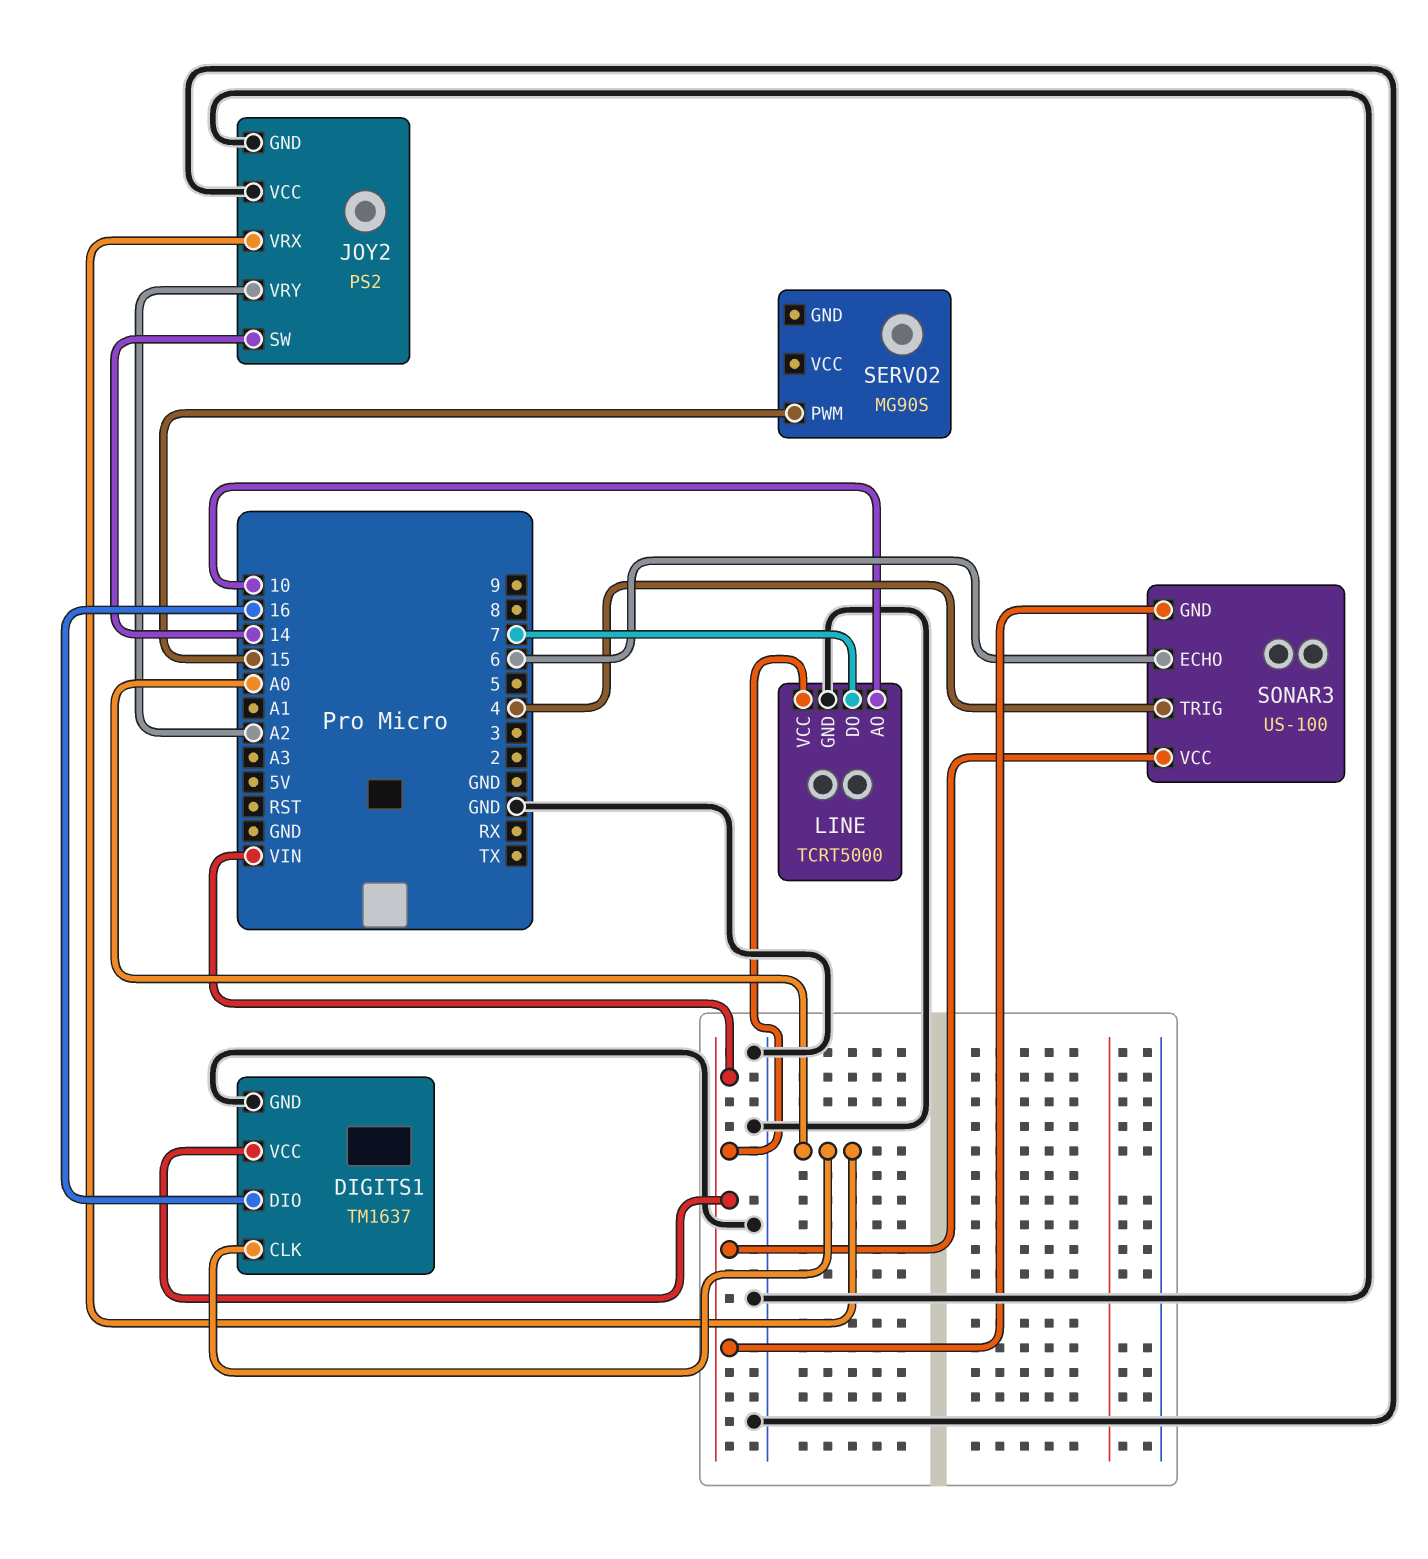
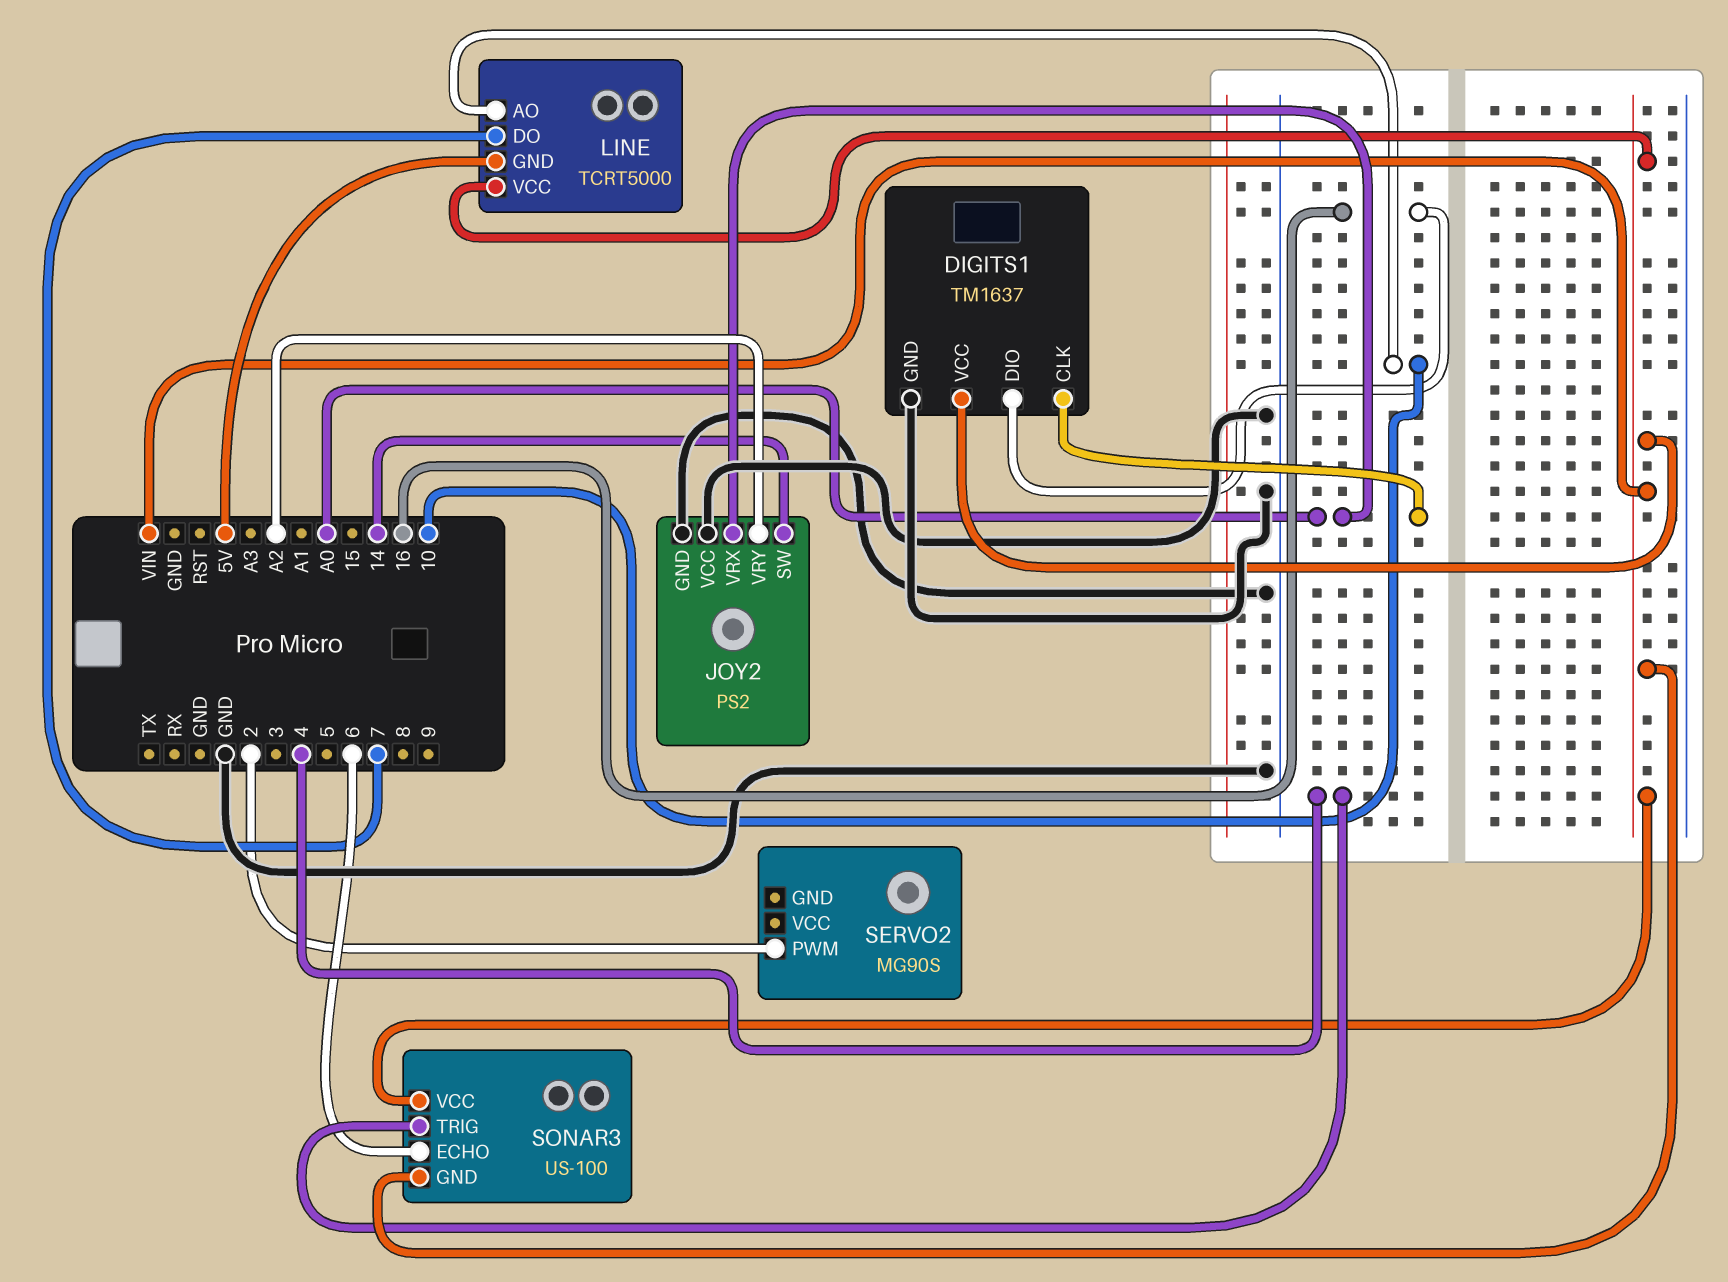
LINE pin GND: GND -> 5V
SERVO2 pin PWM: 15 -> 2

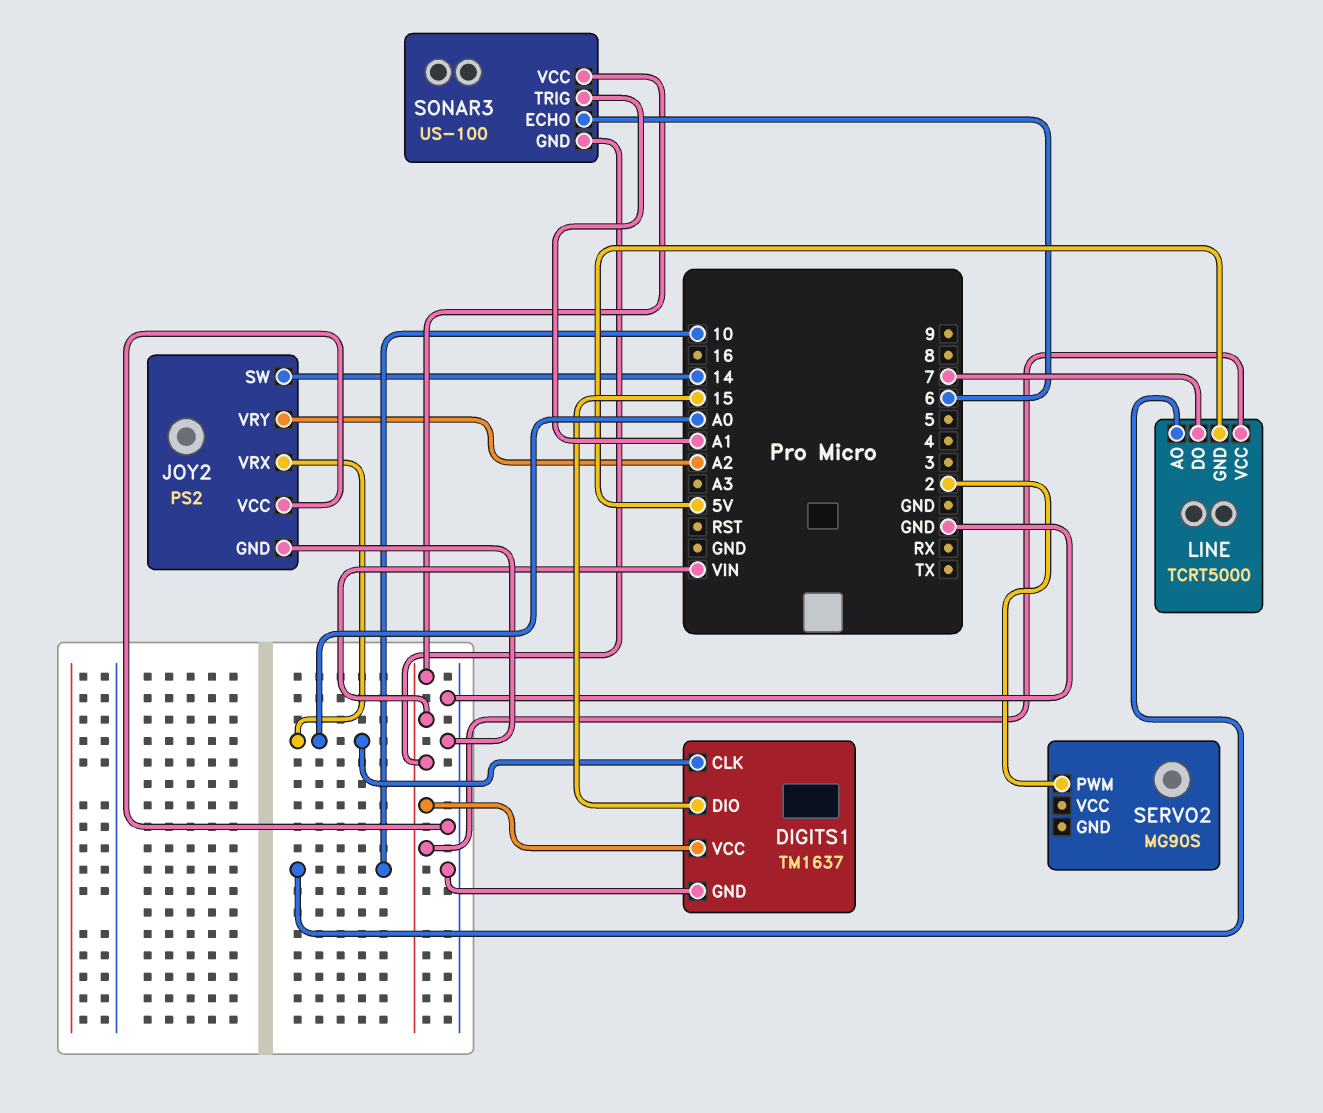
DIGITS1 pin DIO: 16 -> 15
SONAR3 pin TRIG: 4 -> A1

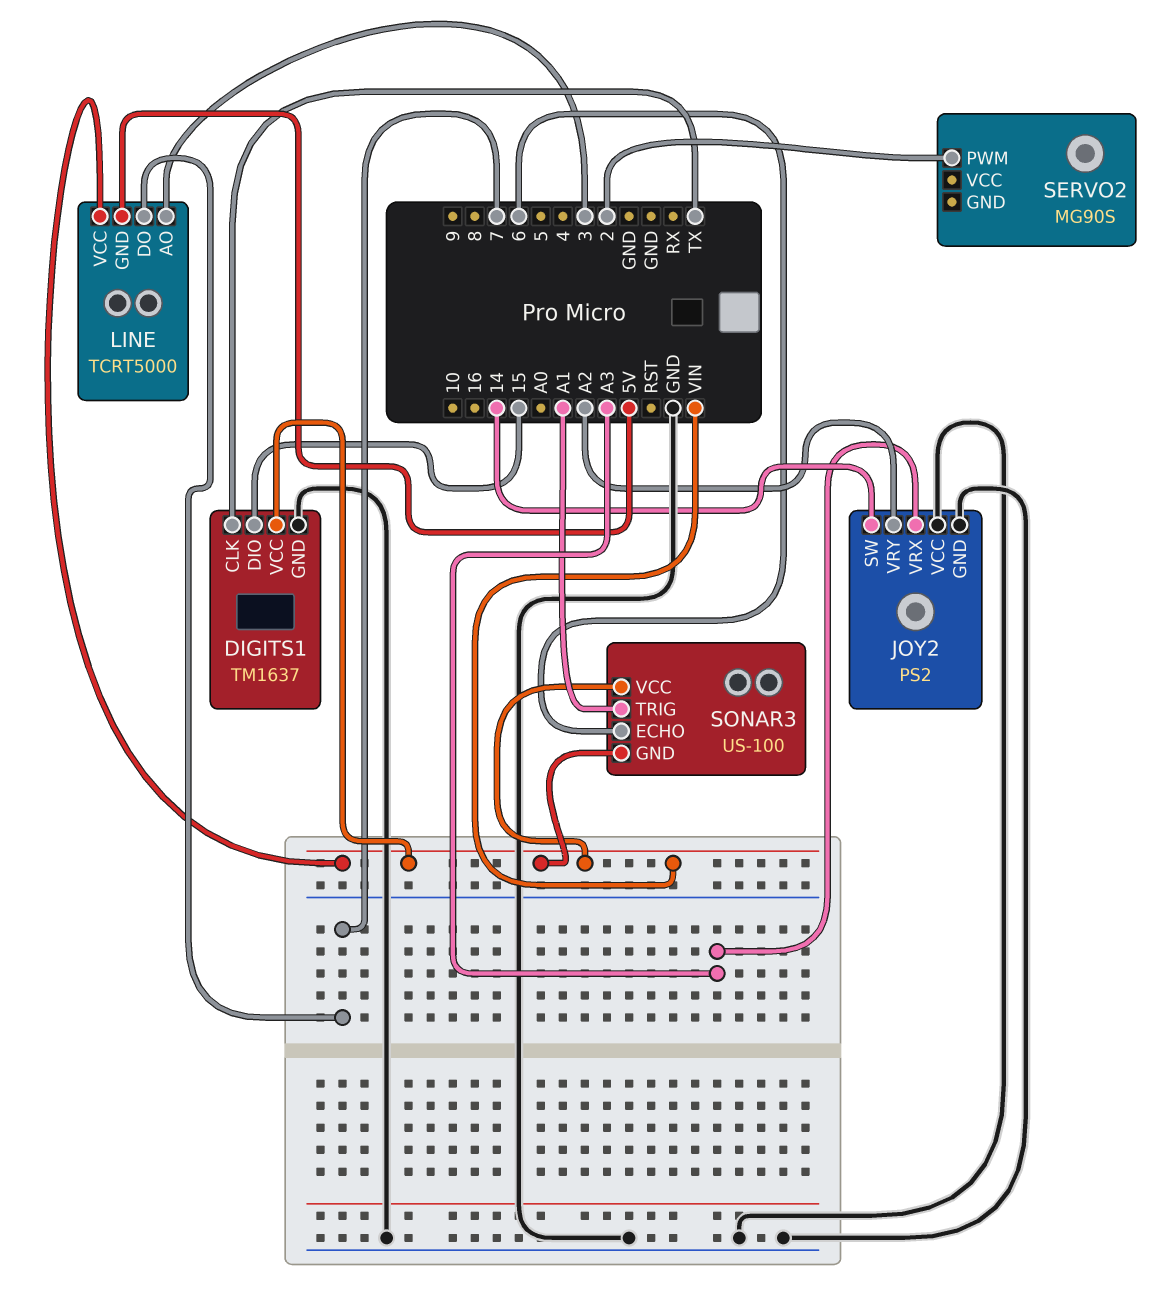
DIGITS1 pin CLK: A0 -> TX
JOY2 pin VRX: A0 -> A3
LINE pin AO: 10 -> 3

